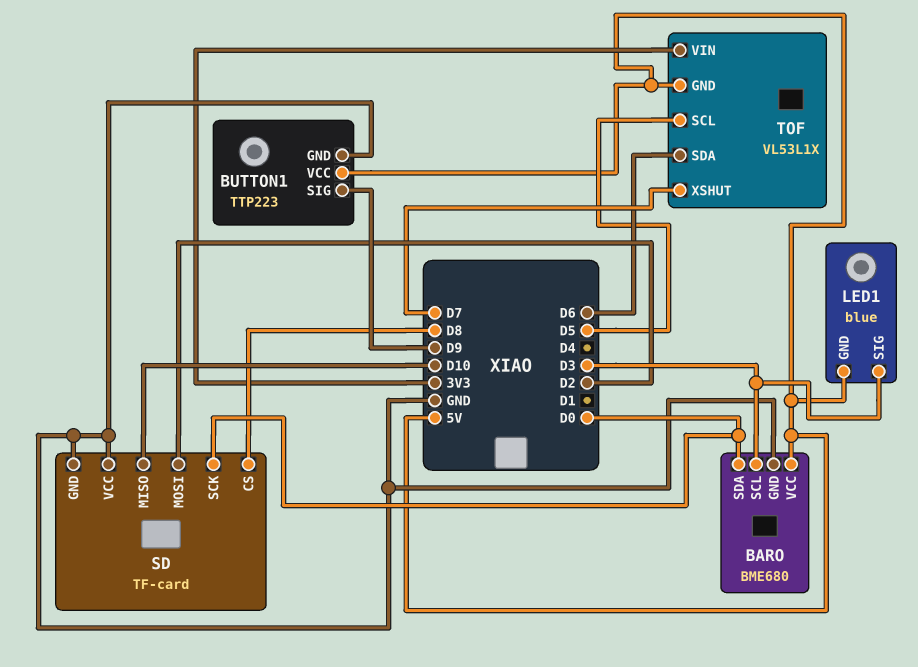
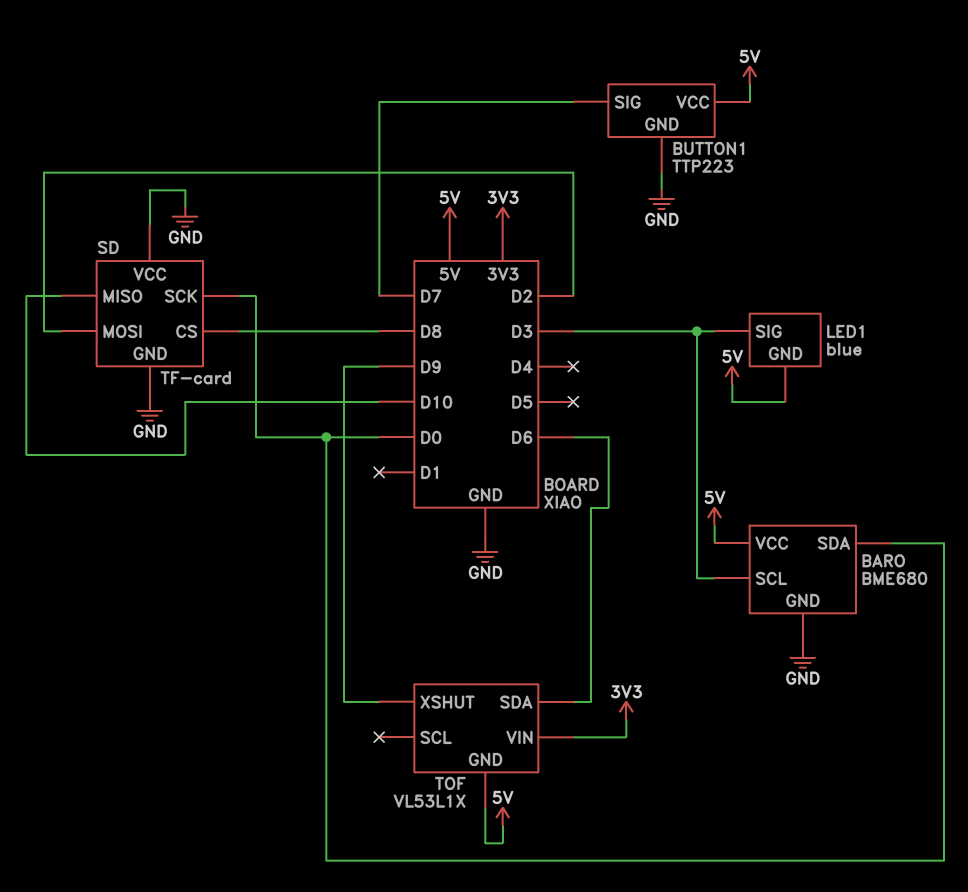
BUTTON1 pin SIG: D9 -> D7
TOF pin SCL: D5 -> none
TOF pin XSHUT: D7 -> D9

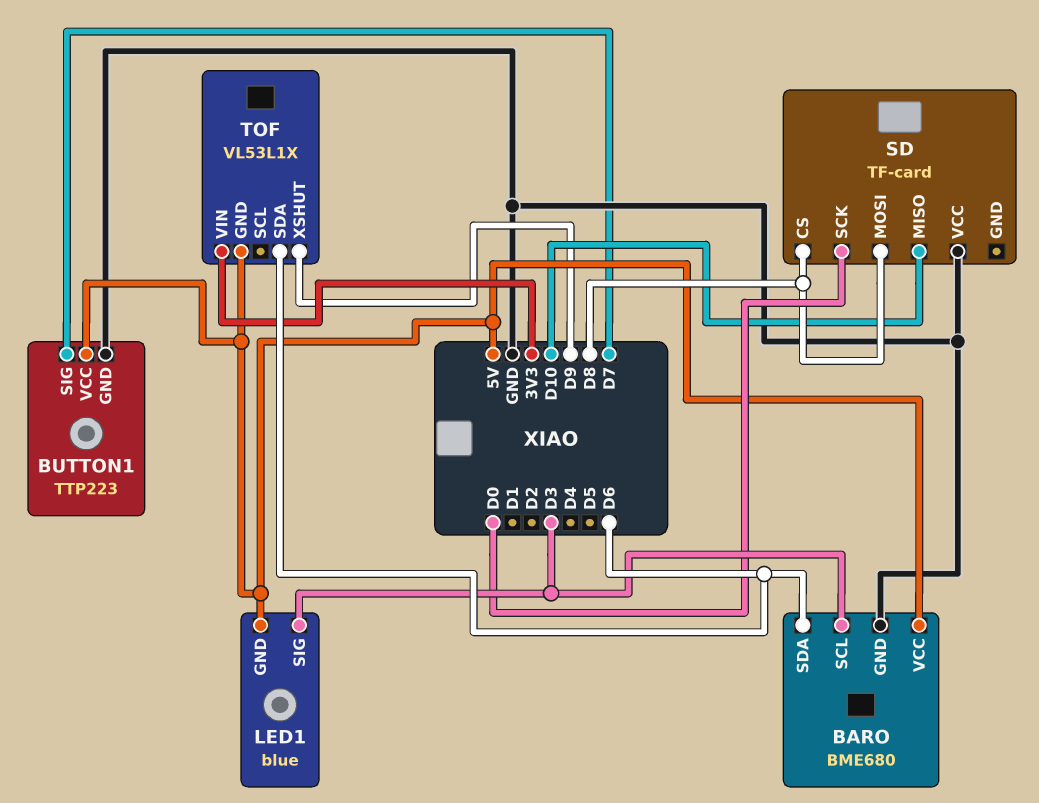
BARO pin SDA: D0 -> D6
SD pin GND: GND -> none
SD pin MOSI: D2 -> D8

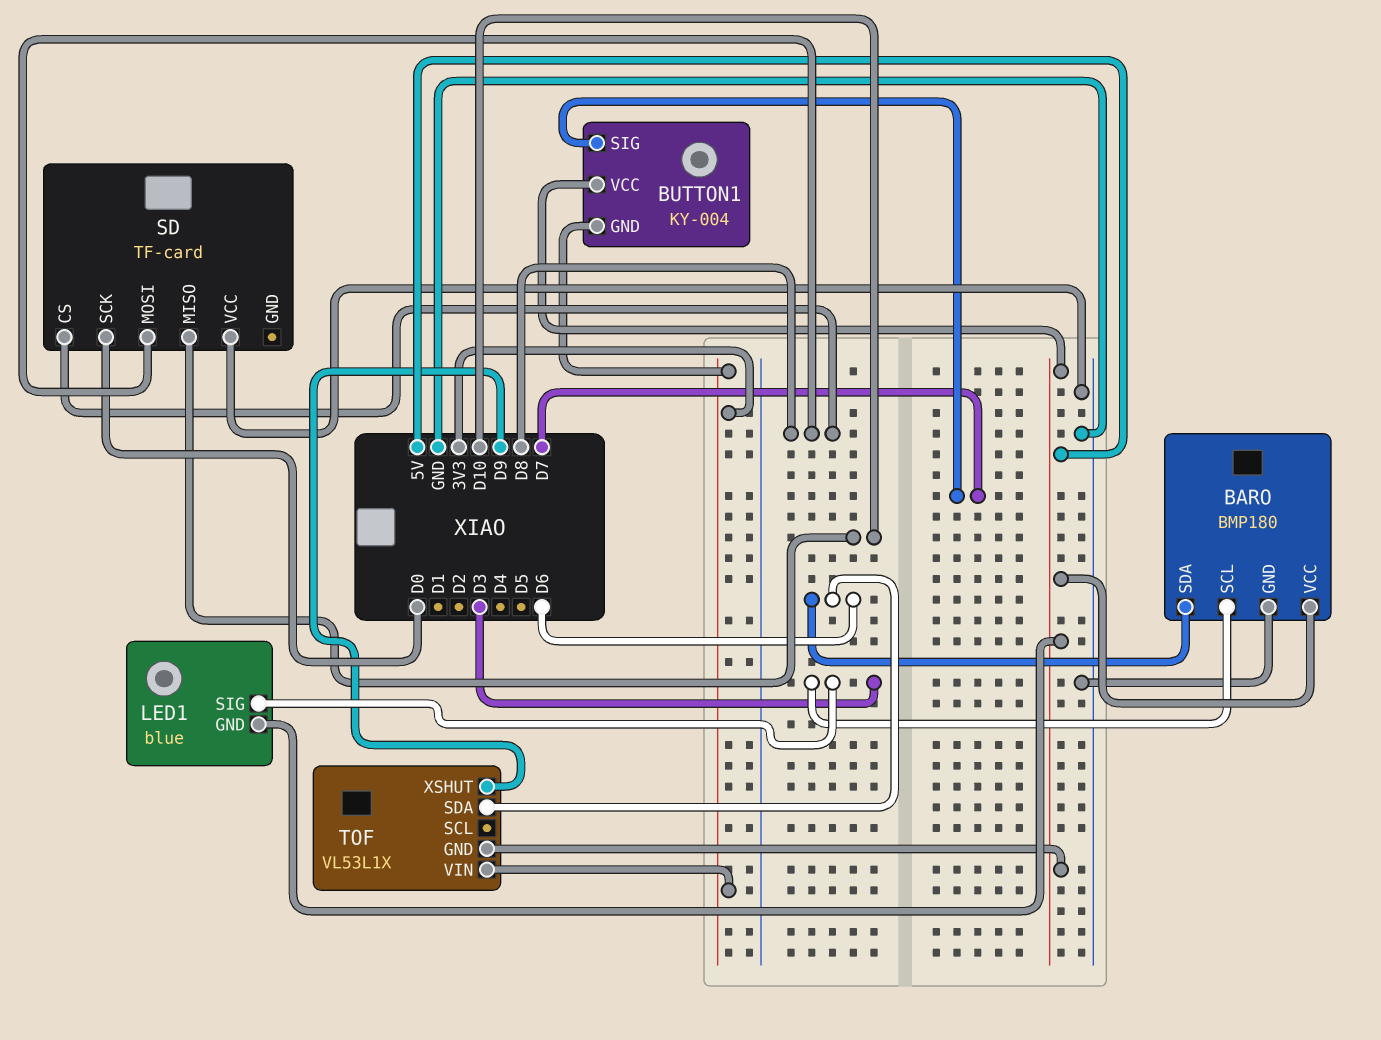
BARO: BME680 -> BMP180
BUTTON1: TTP223 -> KY-004
BUTTON1 pin GND: GND -> 3V3

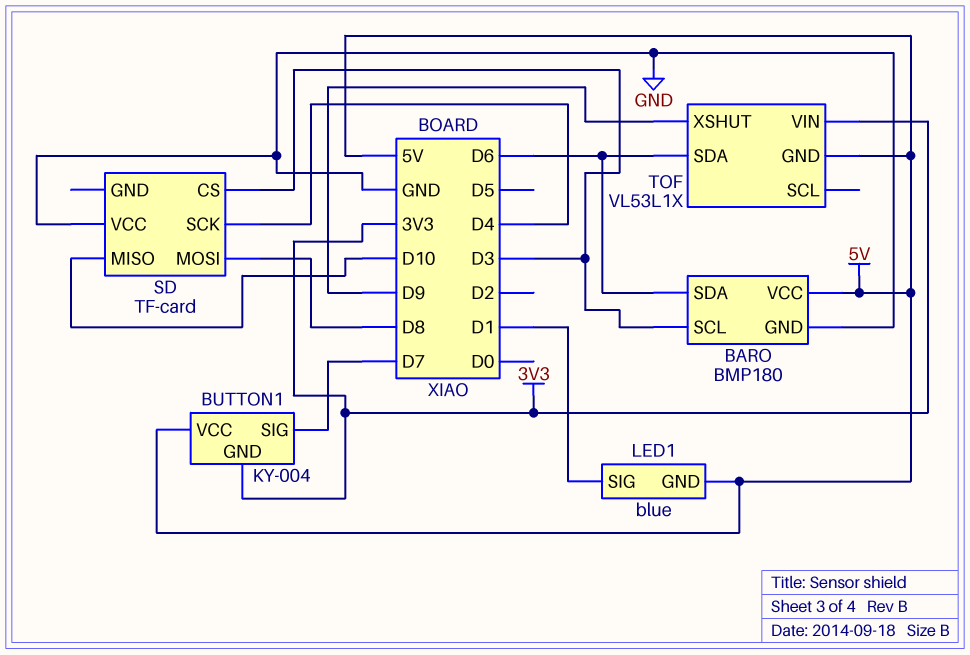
LED1 pin SIG: D3 -> D1
SD pin CS: D8 -> D3
SD pin SCK: D0 -> D4

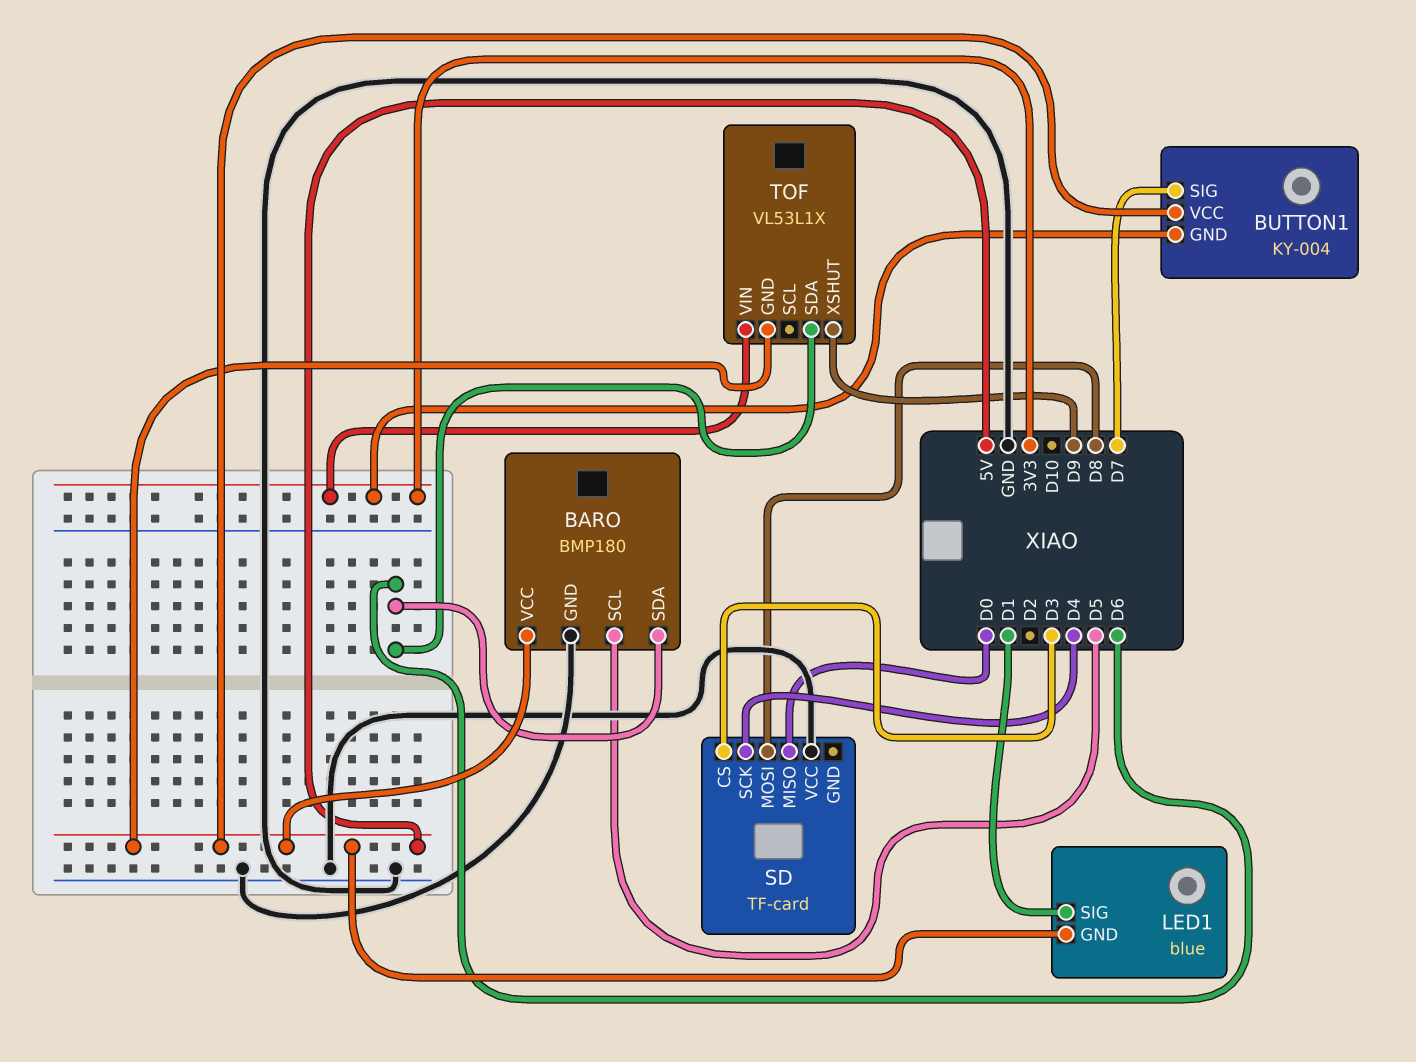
BARO pin SCL: D3 -> D5
SD pin MISO: D10 -> D0

